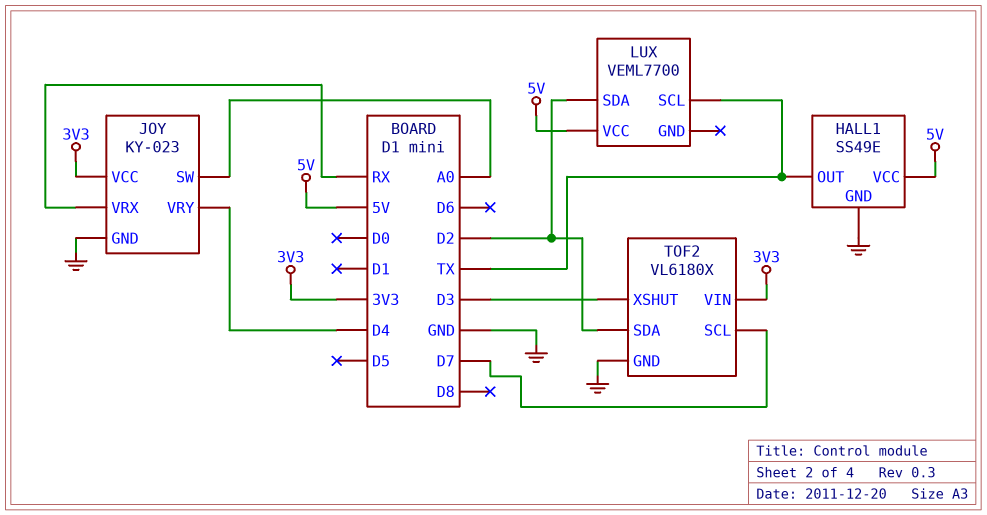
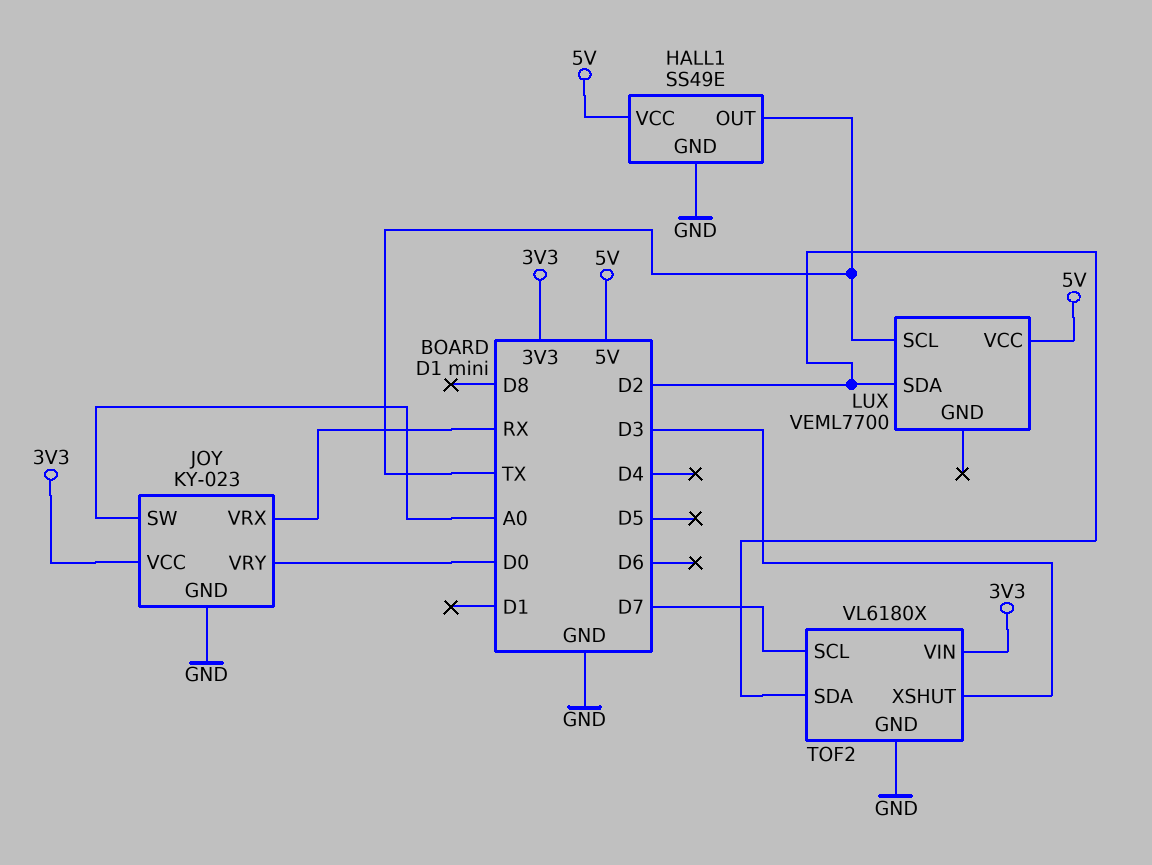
JOY pin VRY: D4 -> D0

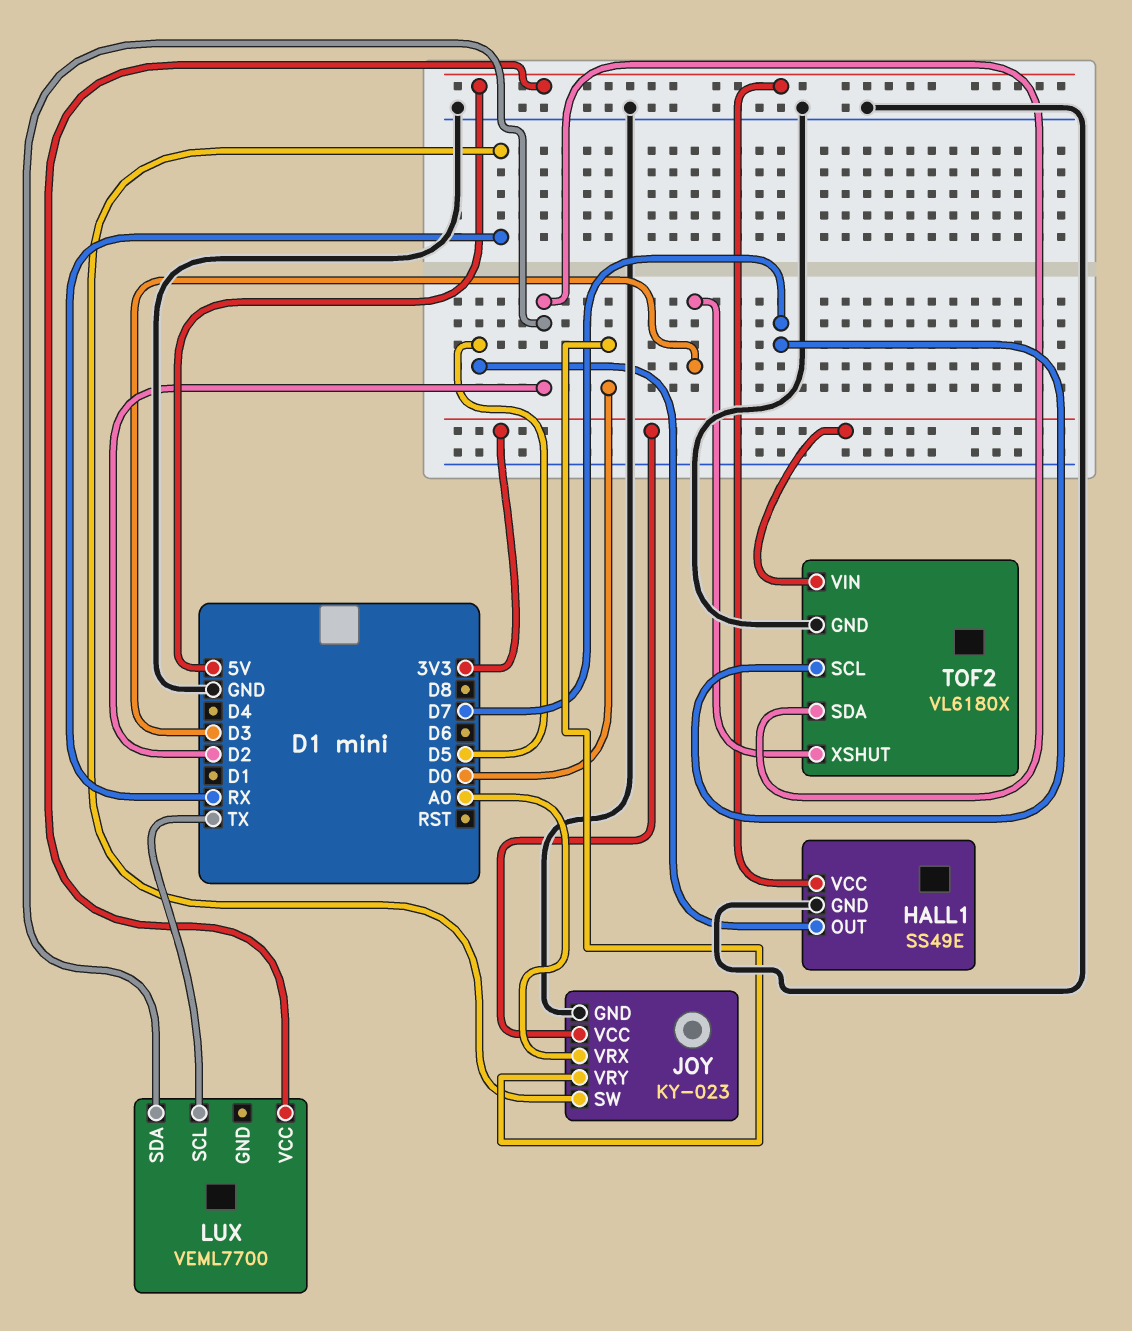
HALL1 pin OUT: TX -> D5
JOY pin SW: A0 -> RX
JOY pin VRX: RX -> A0

